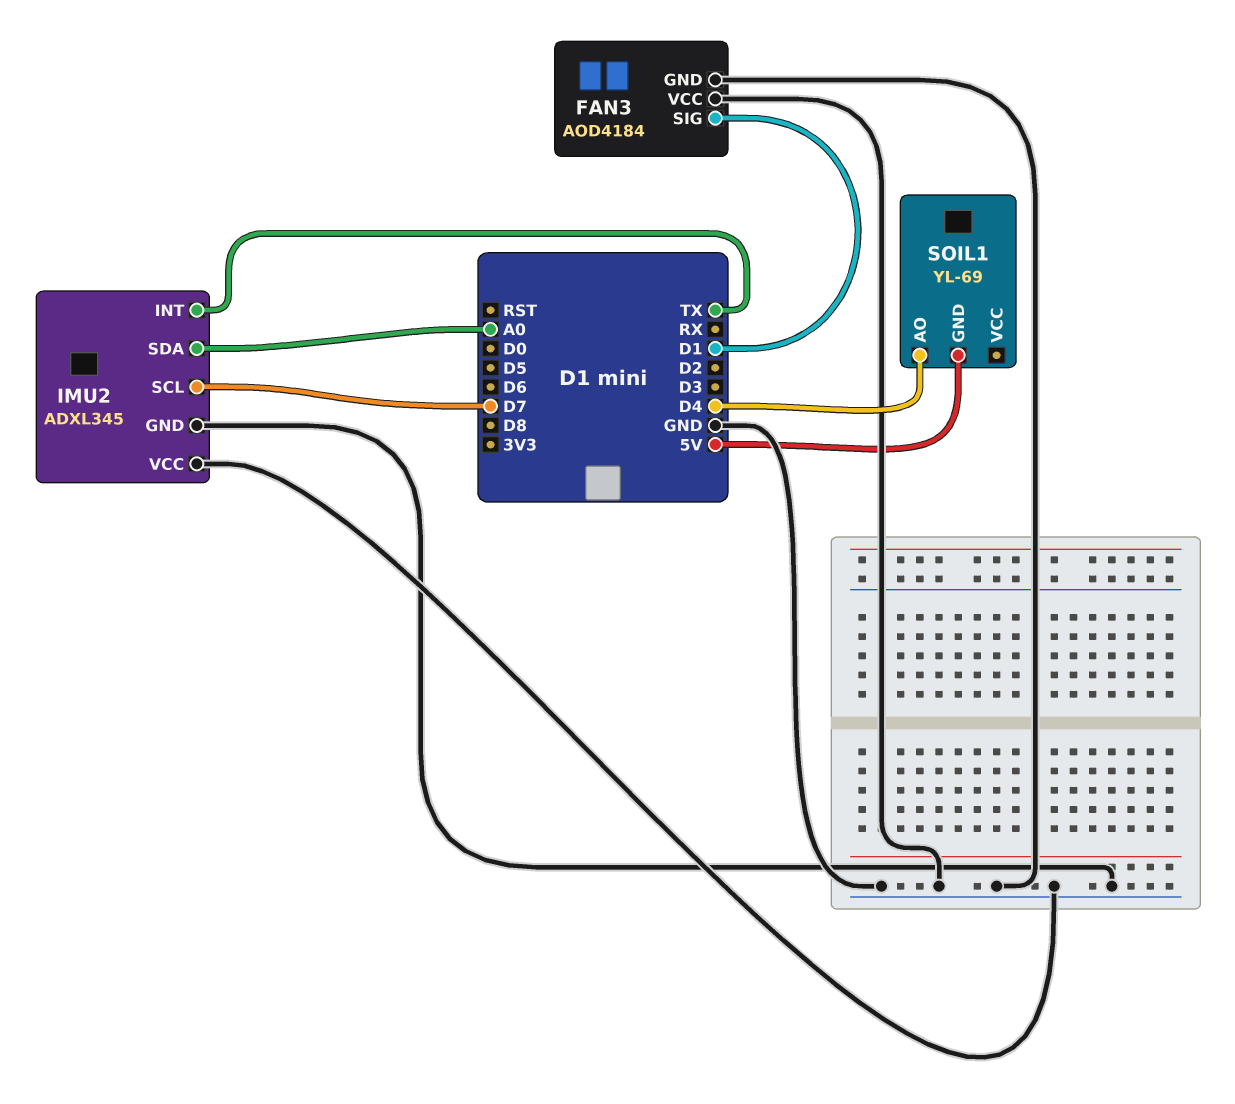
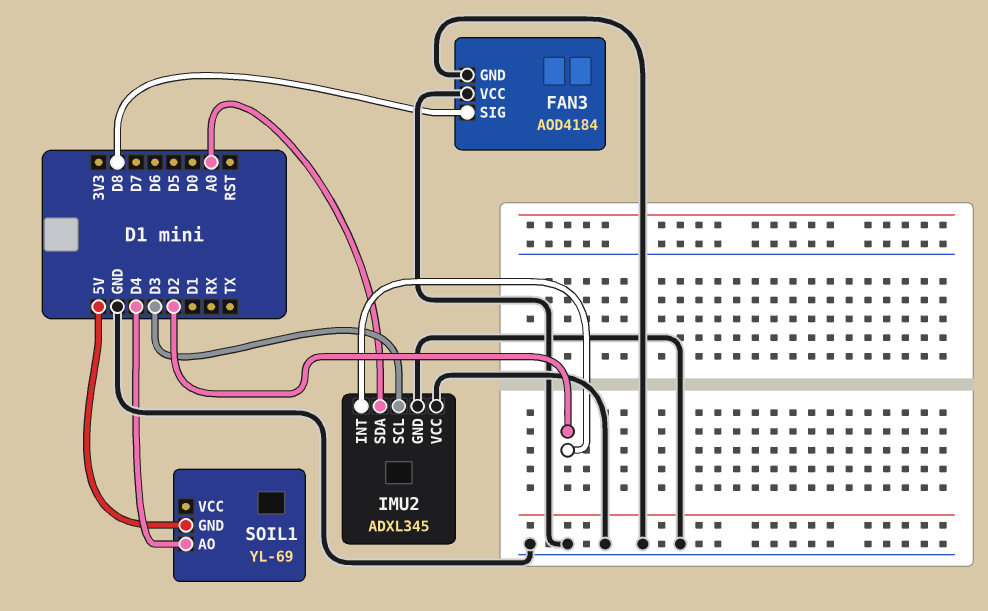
FAN3 pin SIG: D1 -> D8
IMU2 pin INT: TX -> D2
IMU2 pin SCL: D7 -> D3

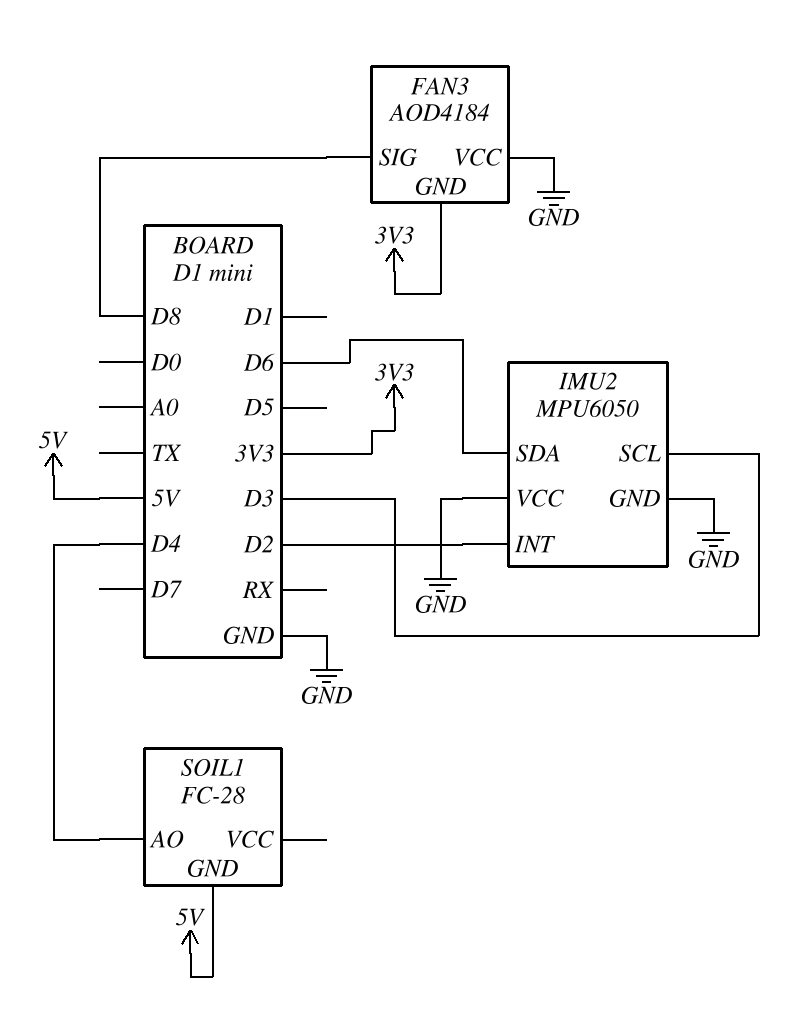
FAN3 pin GND: GND -> 3V3
IMU2: ADXL345 -> MPU6050
IMU2 pin SDA: A0 -> D6
SOIL1: YL-69 -> FC-28

